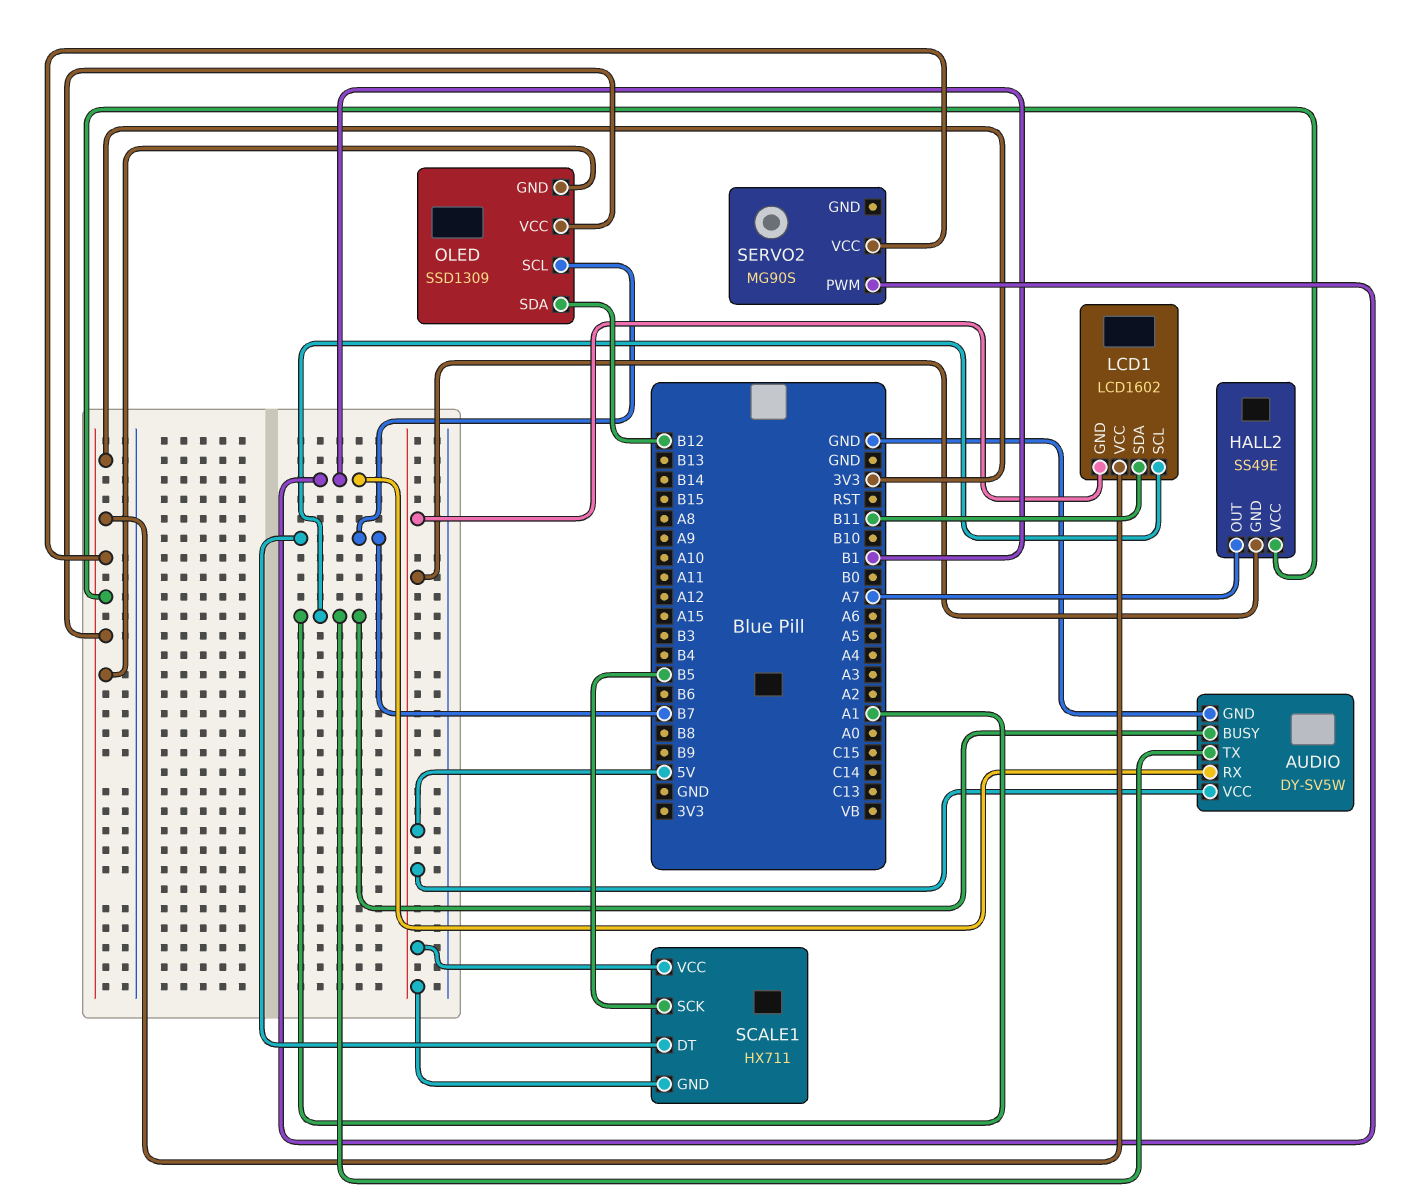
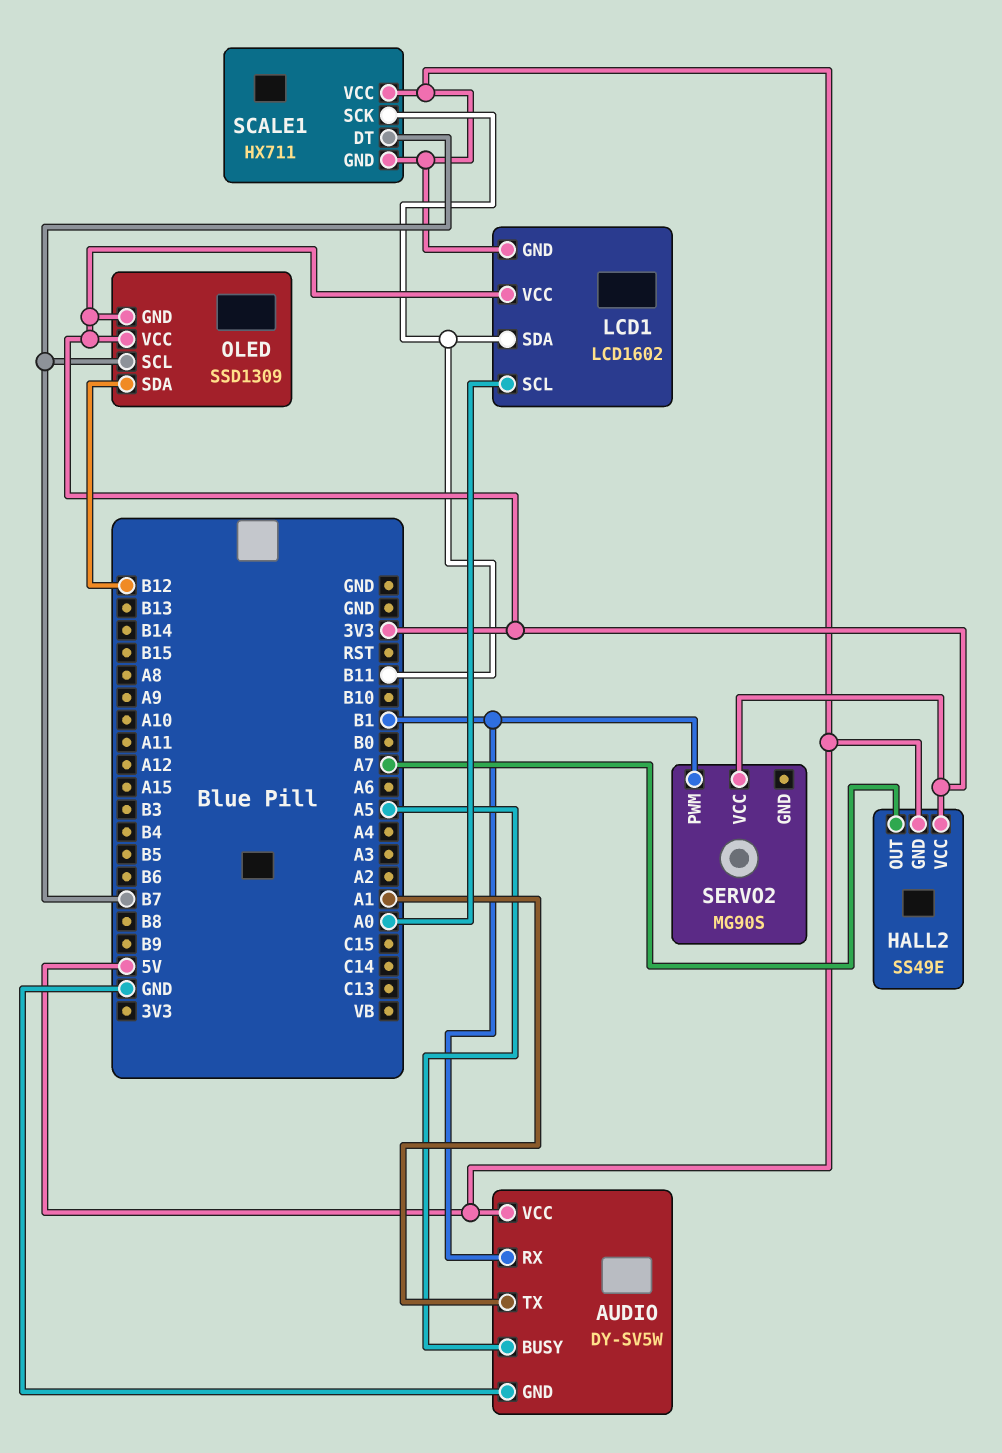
AUDIO pin BUSY: A1 -> A5
LCD1 pin SCL: A1 -> A0
SCALE1 pin SCK: B5 -> B11

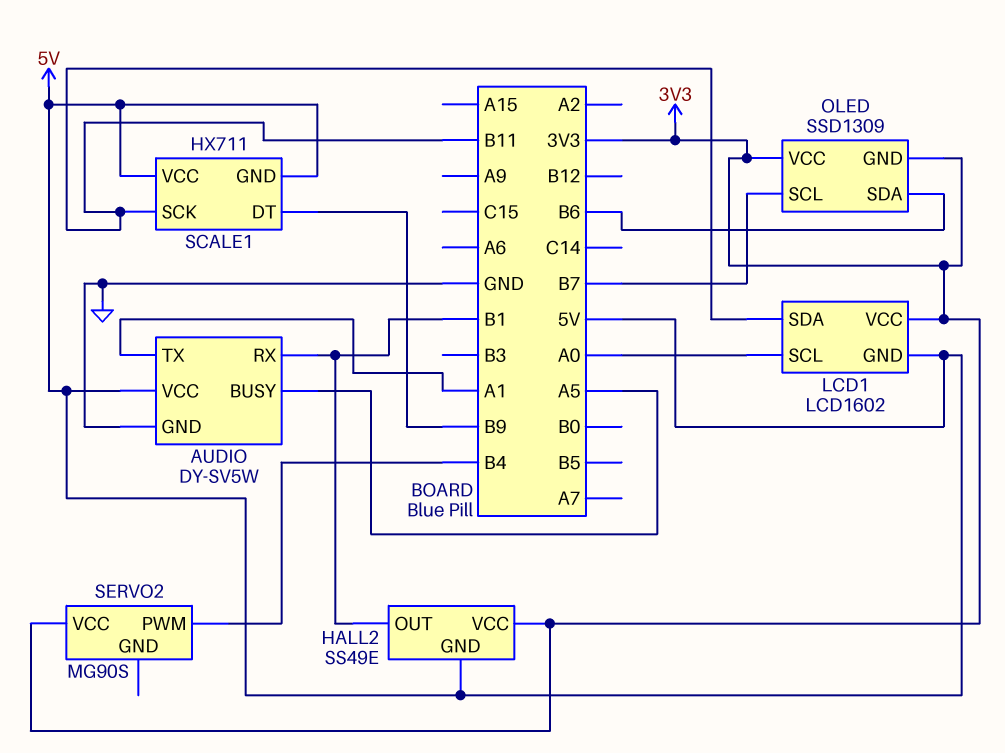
HALL2 pin OUT: A7 -> B1
OLED pin SDA: B12 -> B6
SCALE1 pin DT: B7 -> B9
SERVO2 pin PWM: B1 -> B4

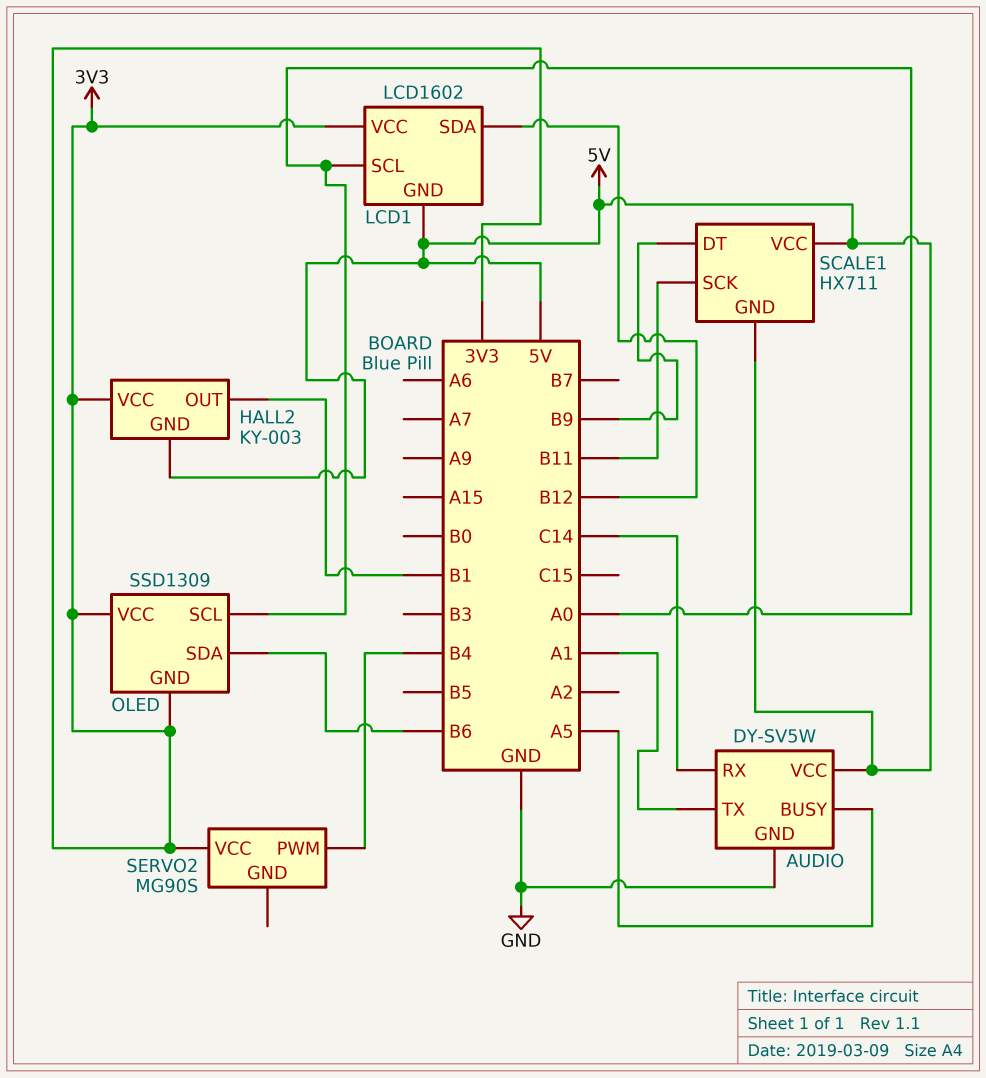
AUDIO pin RX: B1 -> C14
HALL2: SS49E -> KY-003
LCD1 pin SDA: B11 -> B12
OLED pin SCL: B7 -> A0

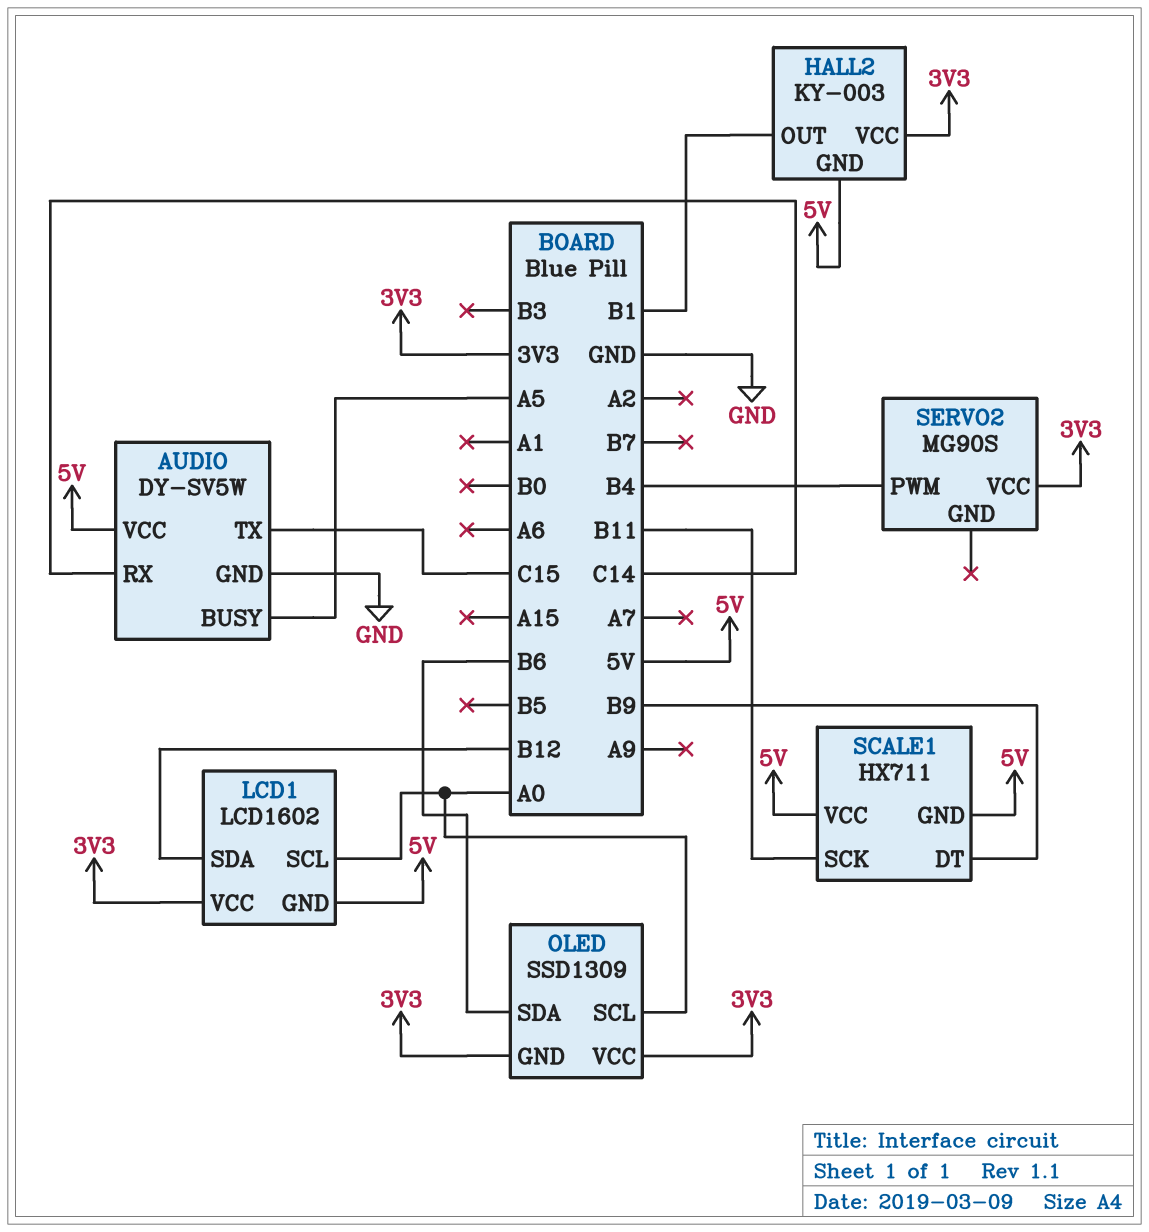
AUDIO pin TX: A1 -> C15

